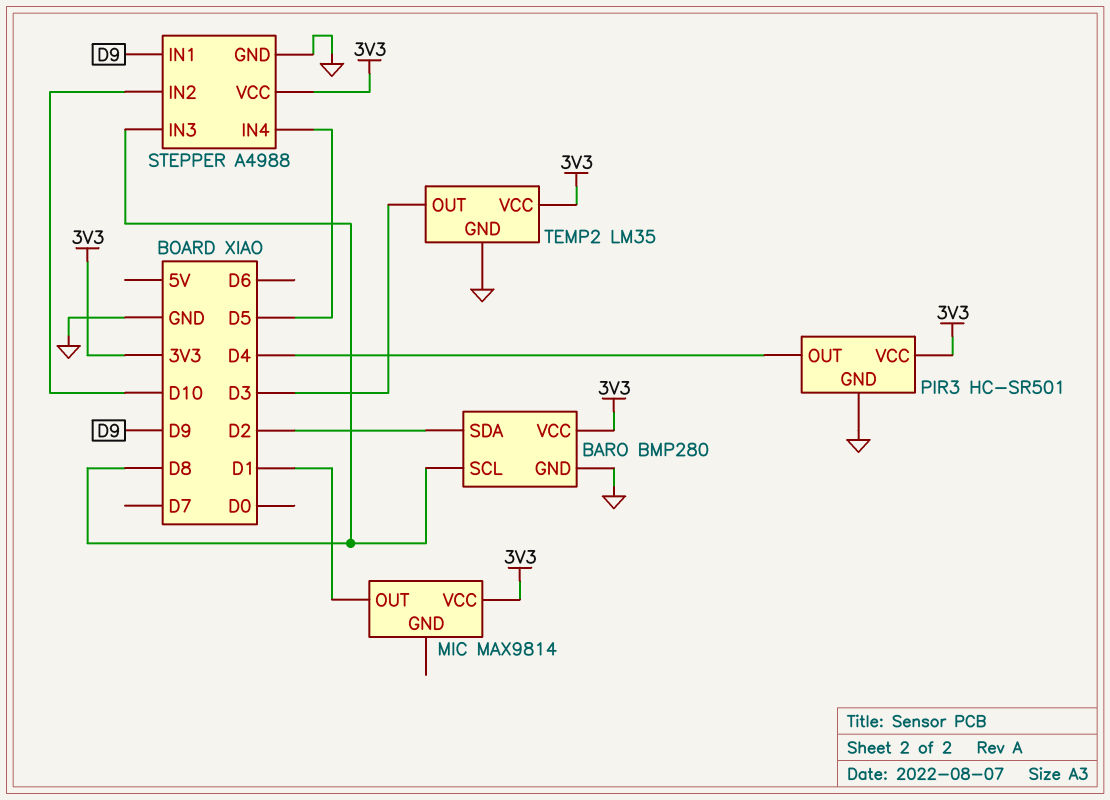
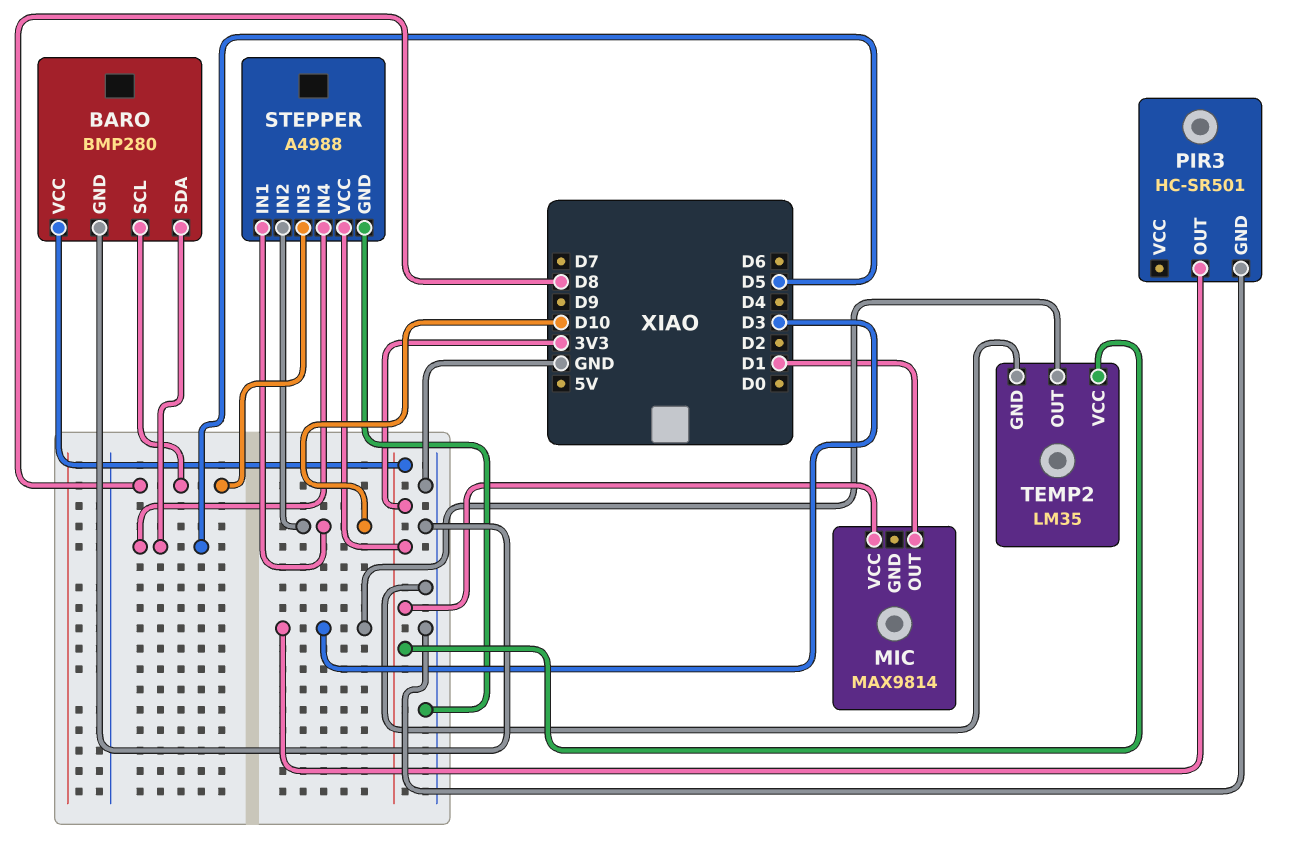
BARO pin SDA: D2 -> D5
PIR3 pin OUT: D4 -> D3
PIR3 pin VCC: 3V3 -> none
STEPPER pin IN1: D9 -> D10

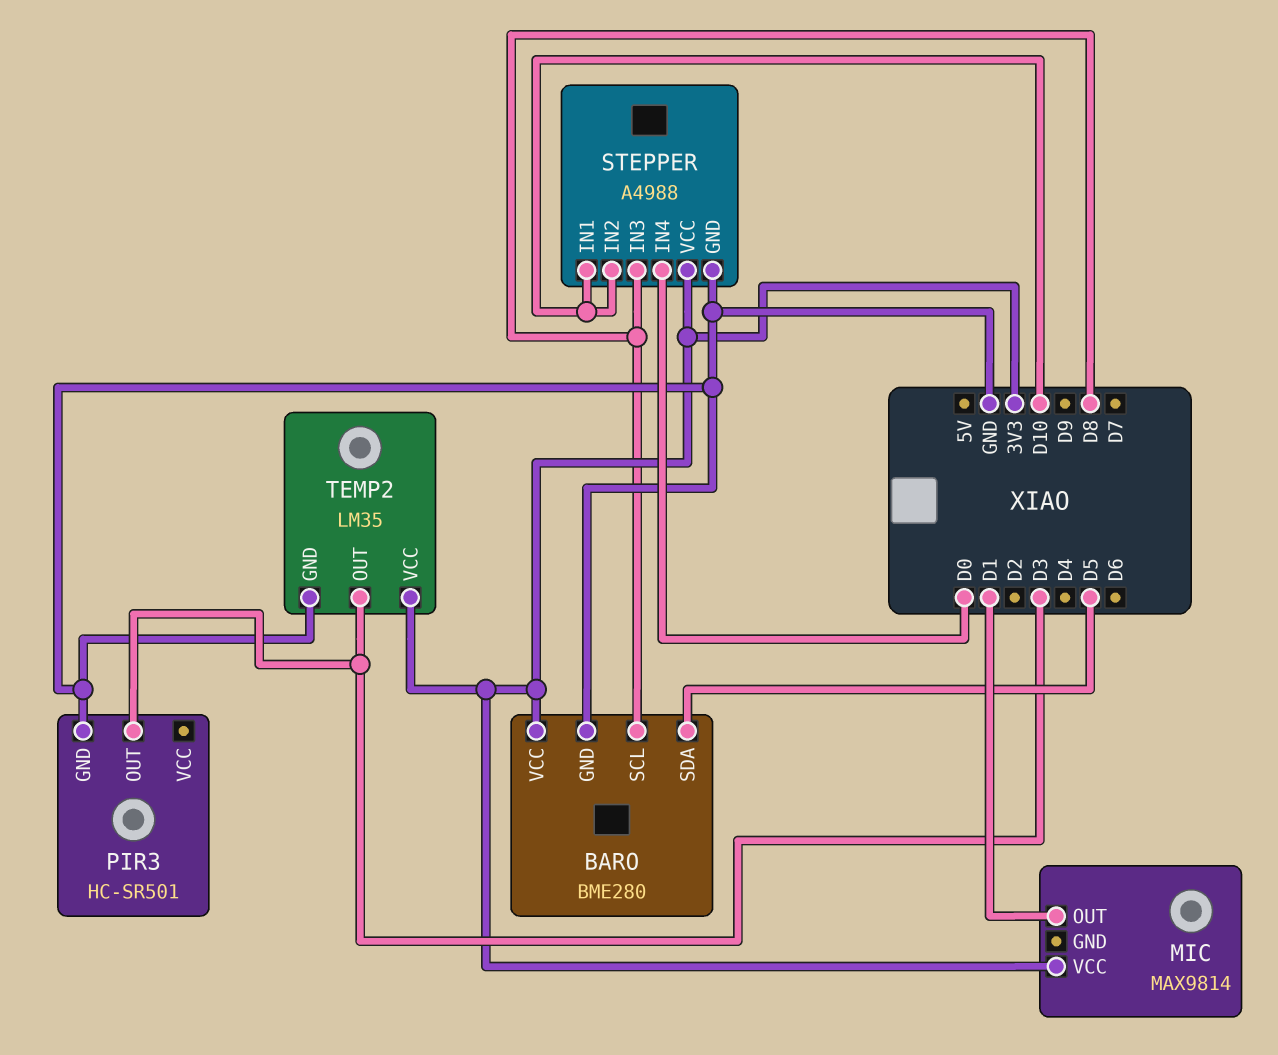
BARO: BMP280 -> BME280
STEPPER pin IN4: D5 -> D0

